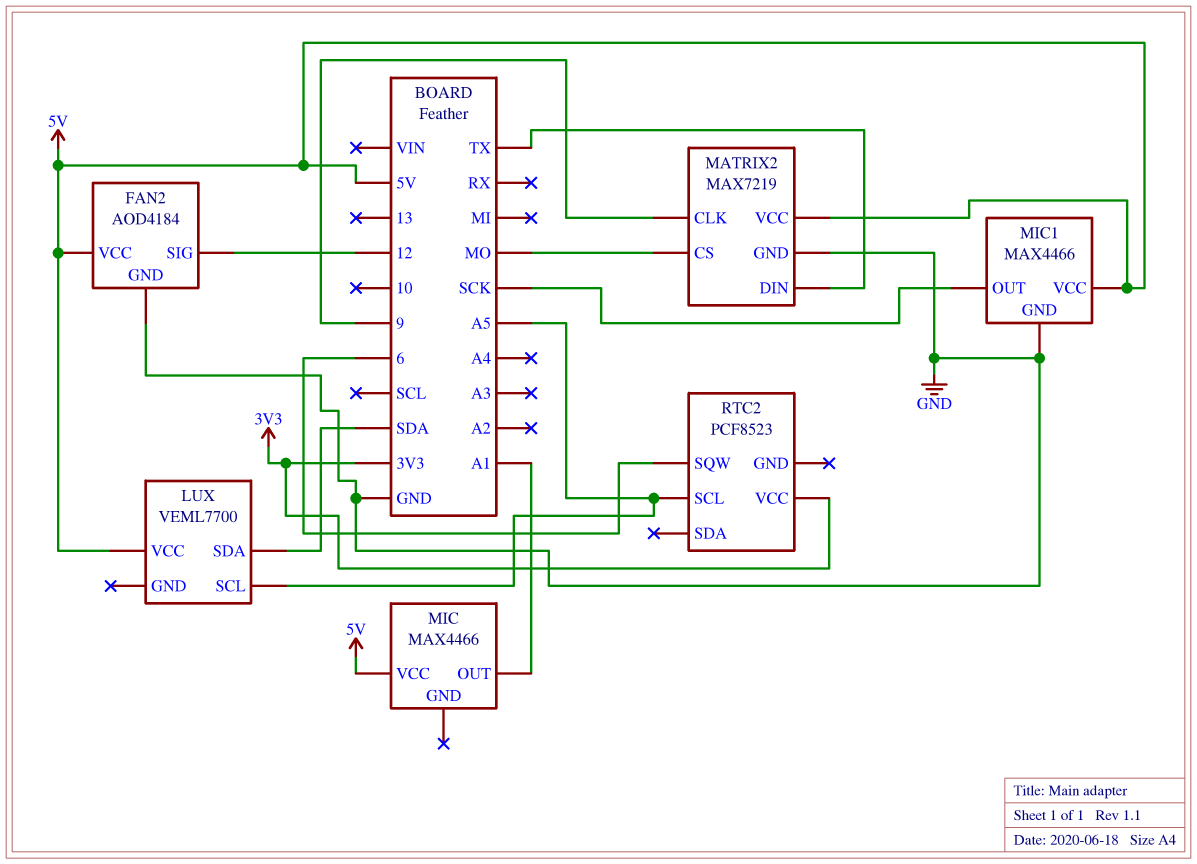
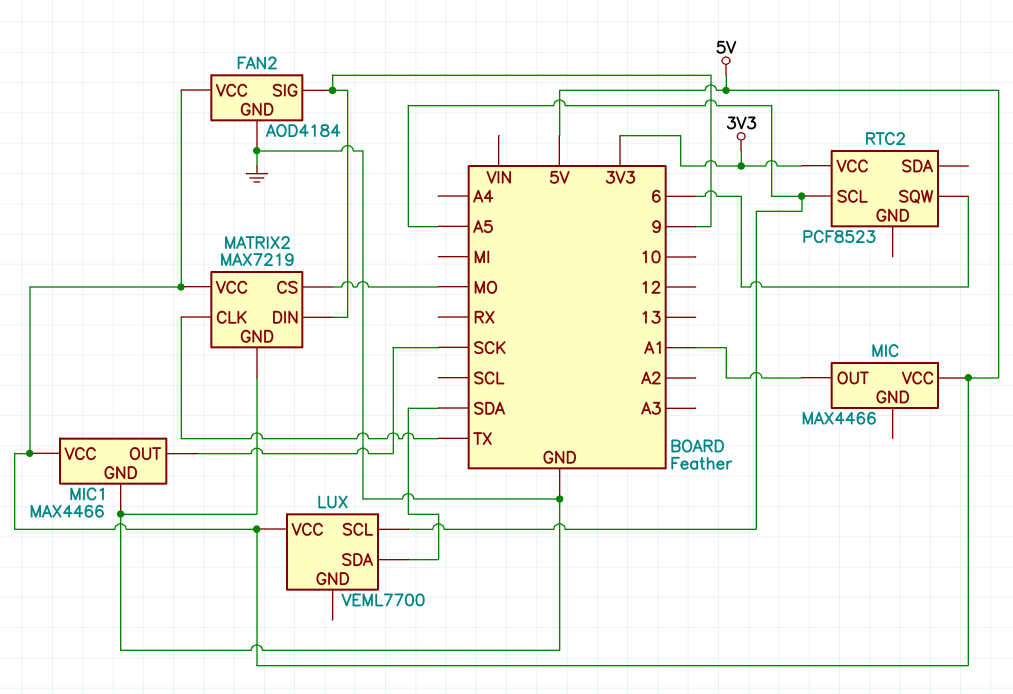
FAN2 pin SIG: 12 -> 9
MATRIX2 pin CLK: 9 -> TX
MATRIX2 pin DIN: TX -> 9

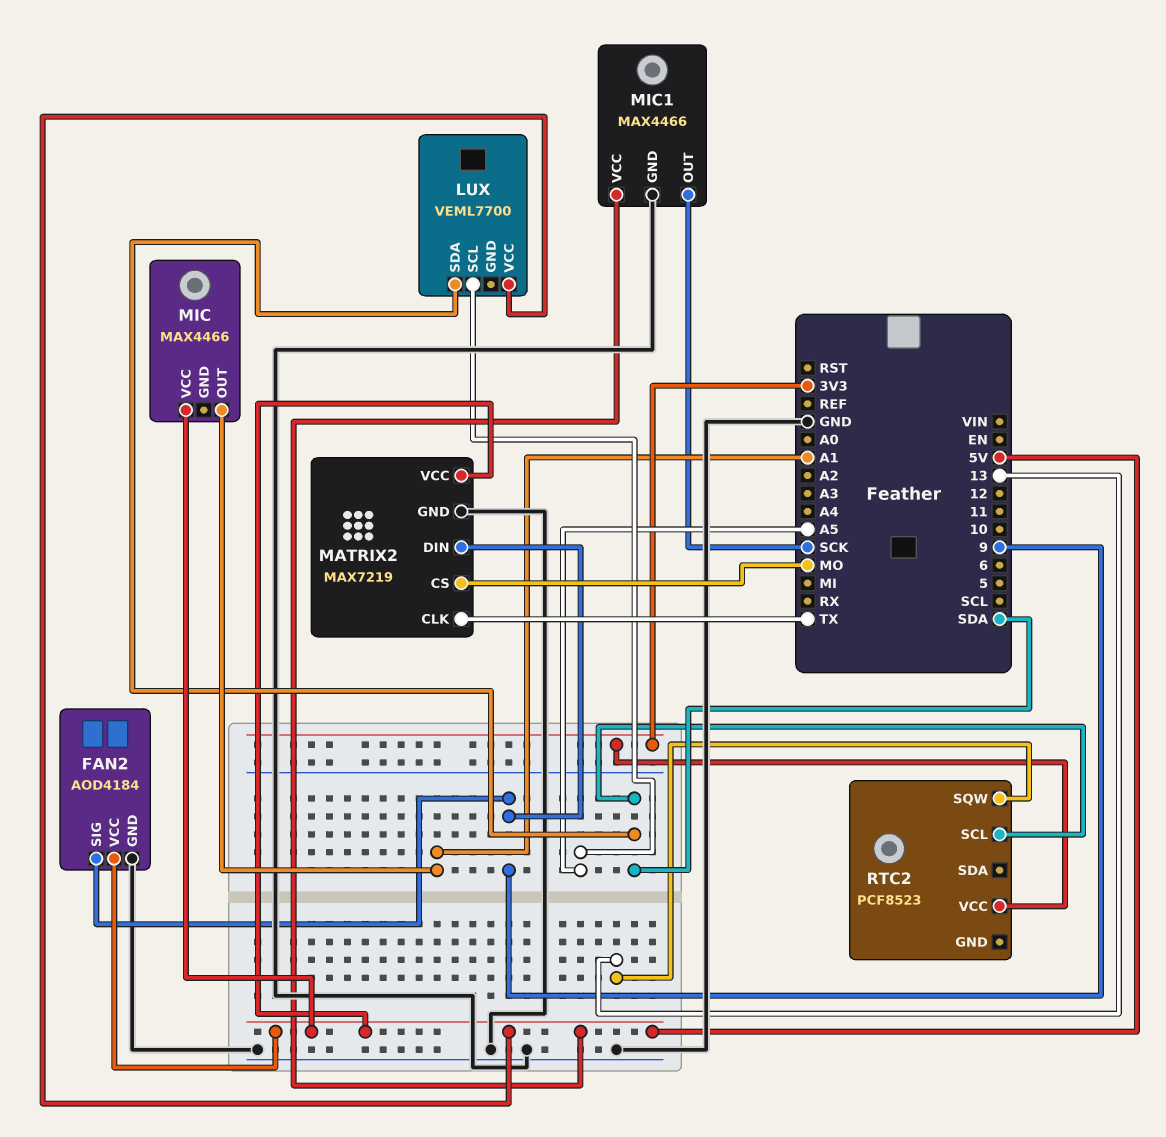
RTC2 pin SCL: A5 -> SDA
RTC2 pin SQW: 6 -> 13

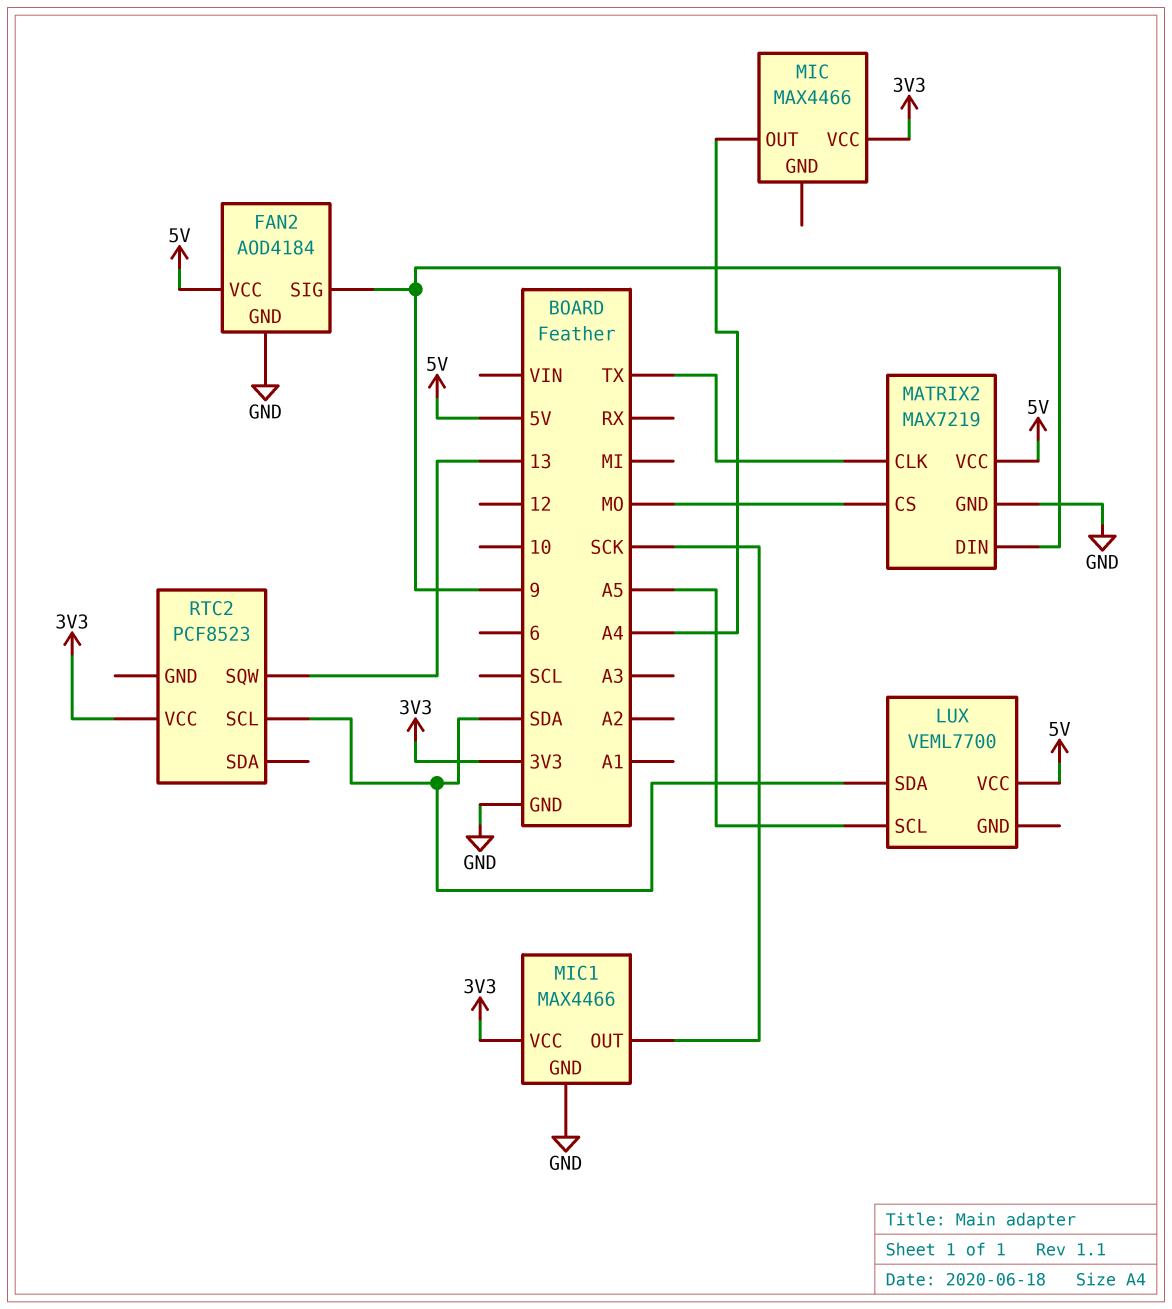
MIC pin OUT: A1 -> A4
MIC pin VCC: 5V -> 3V3
MIC1 pin VCC: 5V -> 3V3

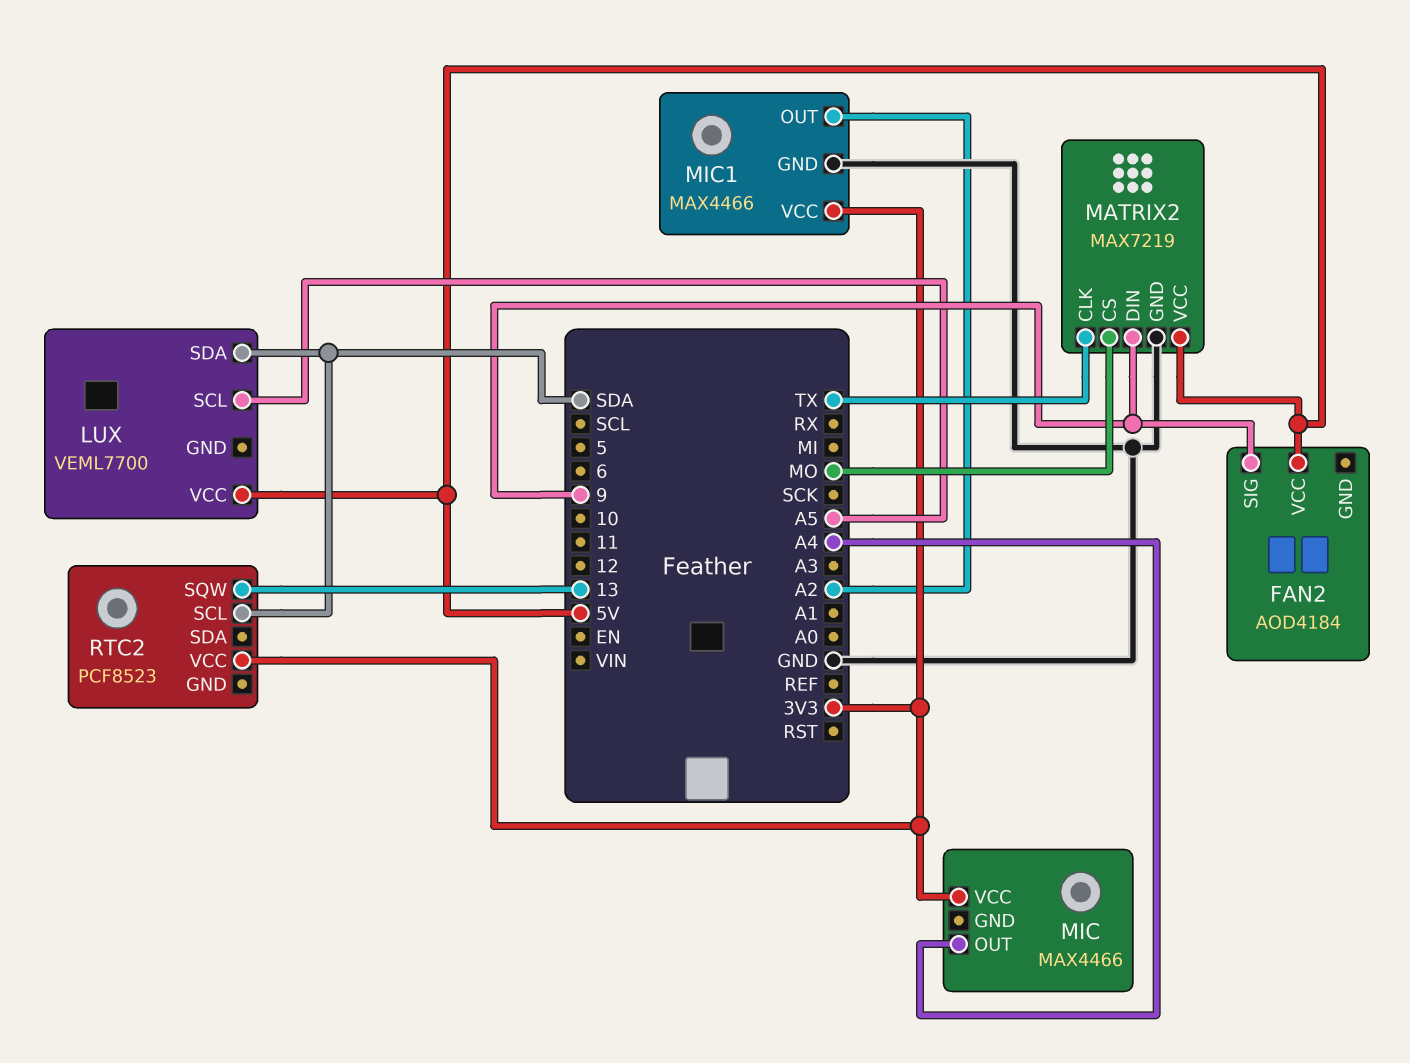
FAN2 pin GND: GND -> none
MIC1 pin OUT: SCK -> A2

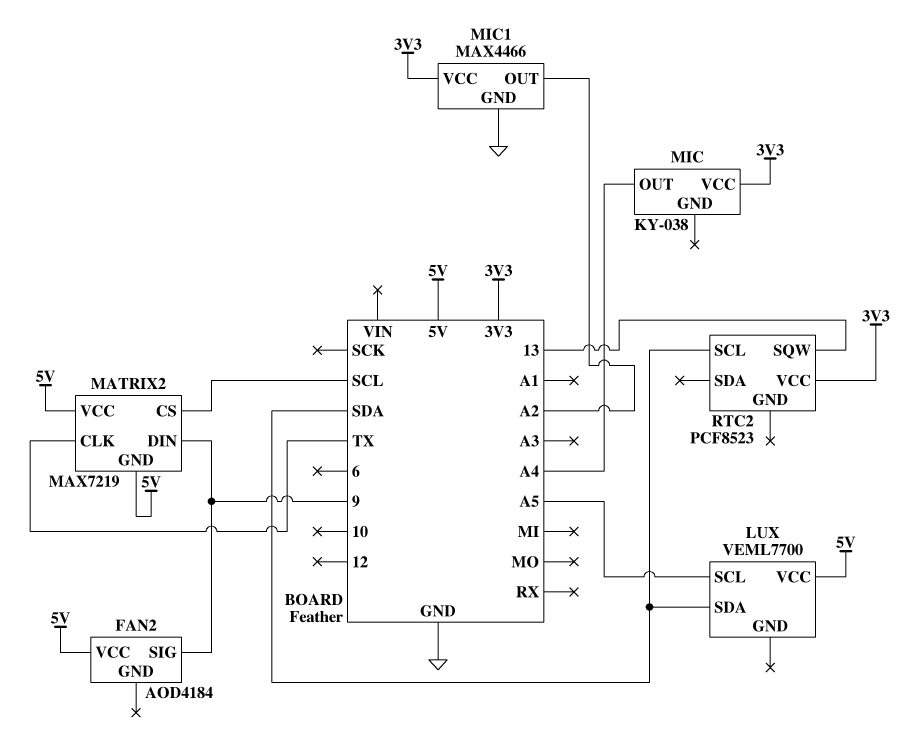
MATRIX2 pin CS: MO -> SCL
MATRIX2 pin GND: GND -> 5V
MIC: MAX4466 -> KY-038

